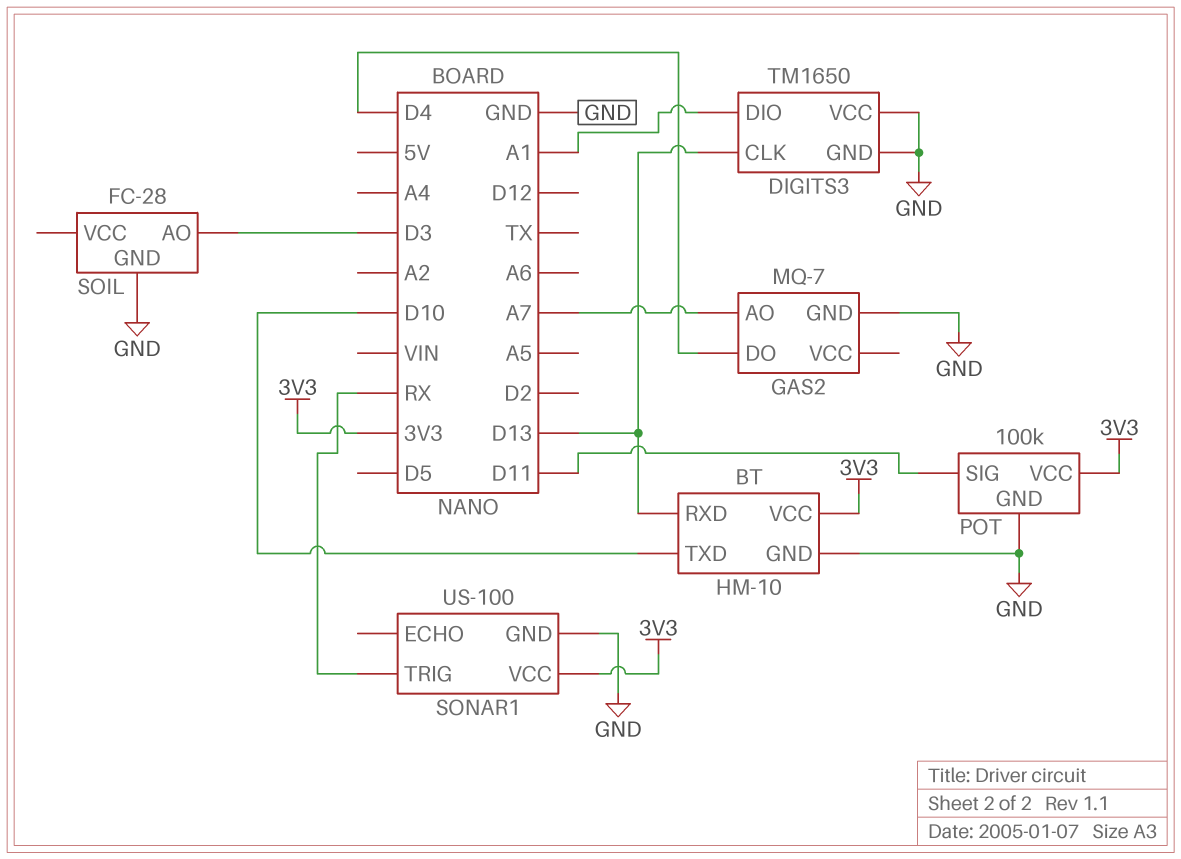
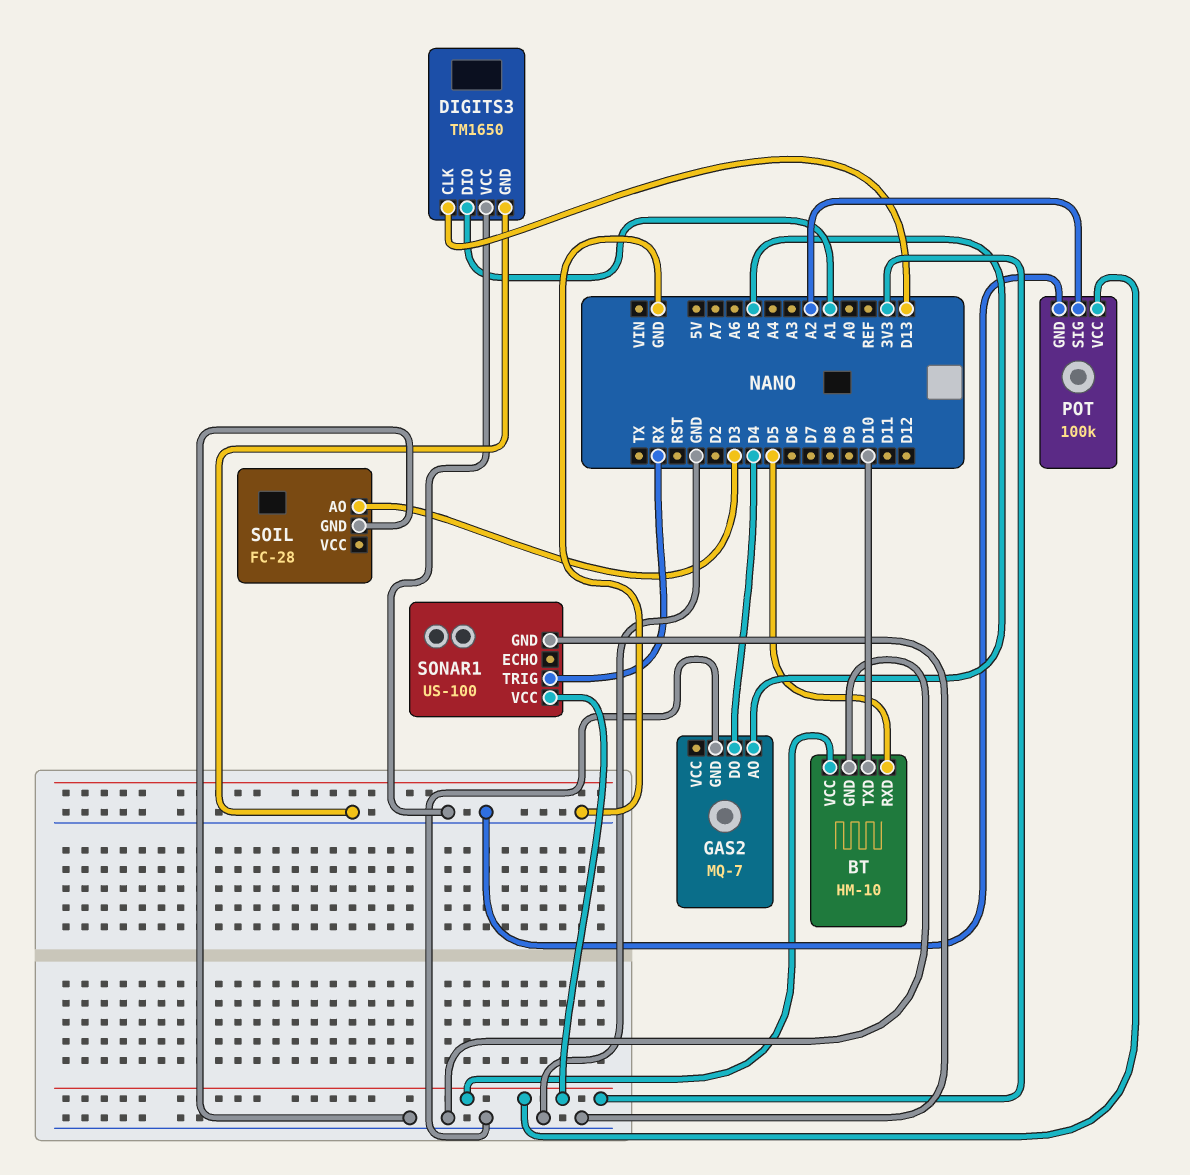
BT pin RXD: D13 -> D5
GAS2 pin AO: A7 -> A5
POT pin SIG: D11 -> A2

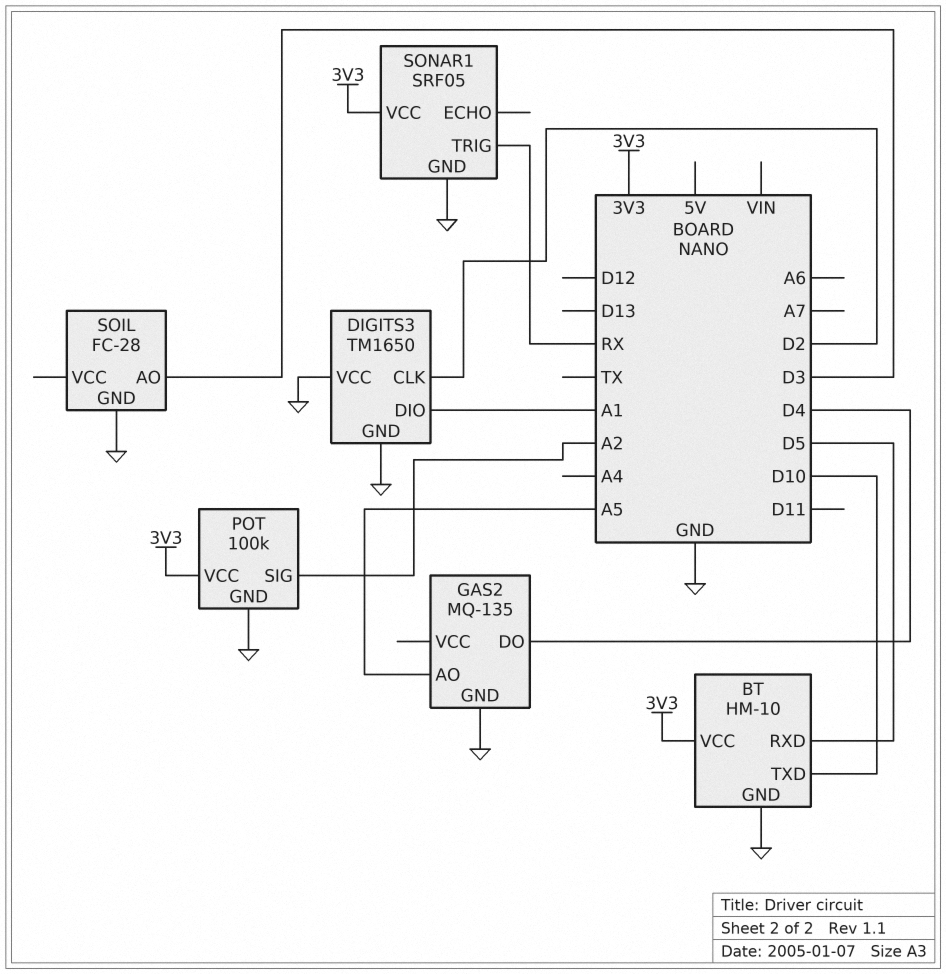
DIGITS3 pin CLK: D13 -> D2
GAS2: MQ-7 -> MQ-135
SONAR1: US-100 -> SRF05

